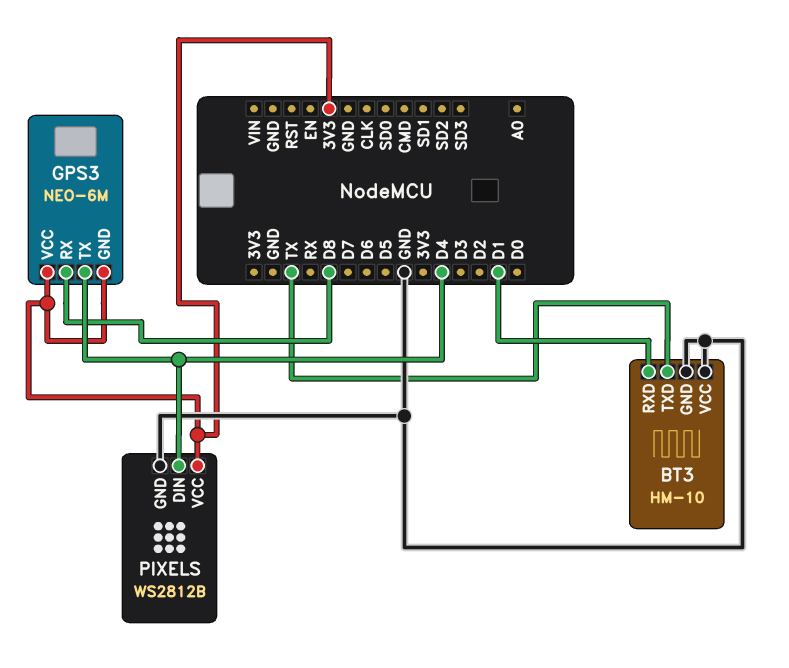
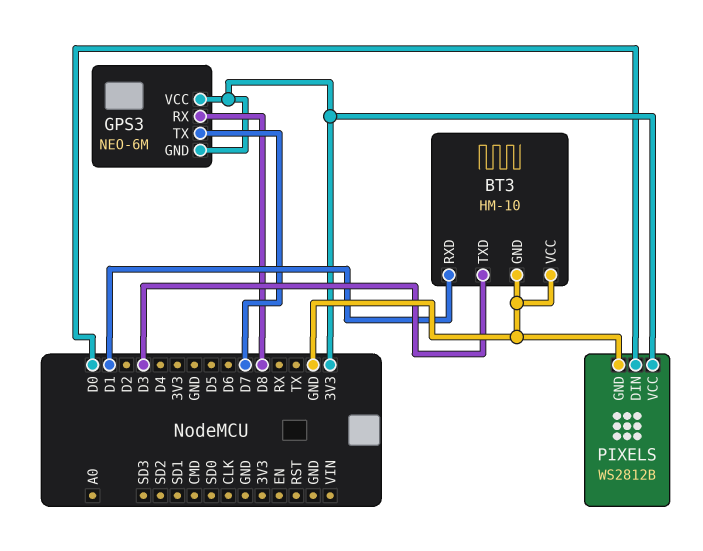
BT3 pin TXD: TX -> D3
GPS3 pin TX: D4 -> D7
PIXELS pin DIN: D4 -> D0

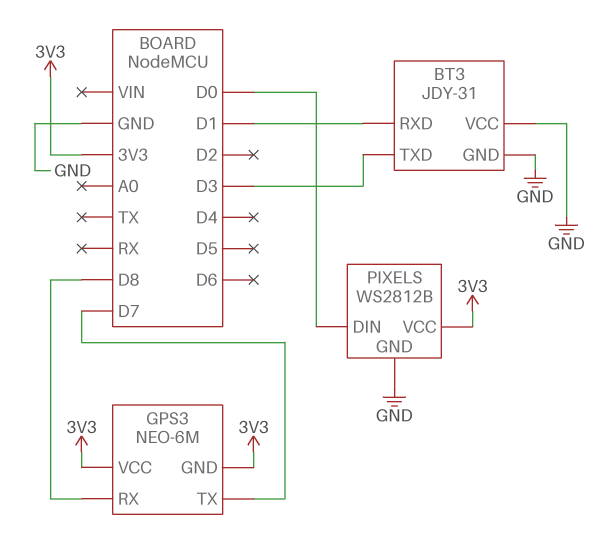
BT3: HM-10 -> JDY-31

